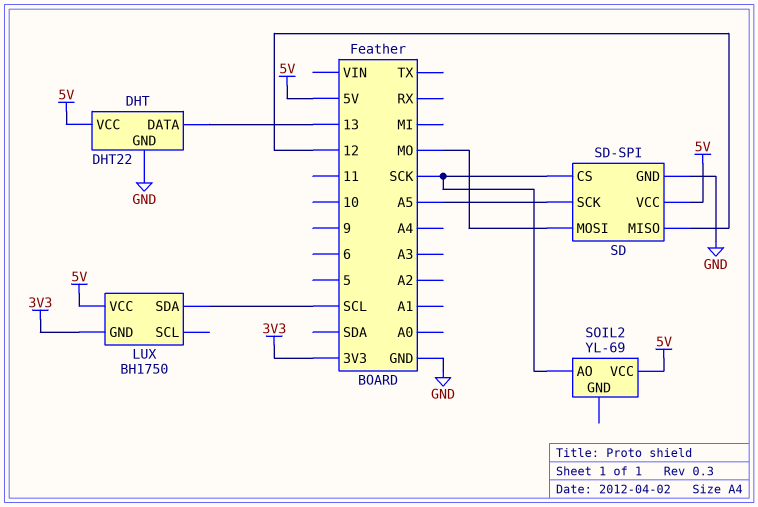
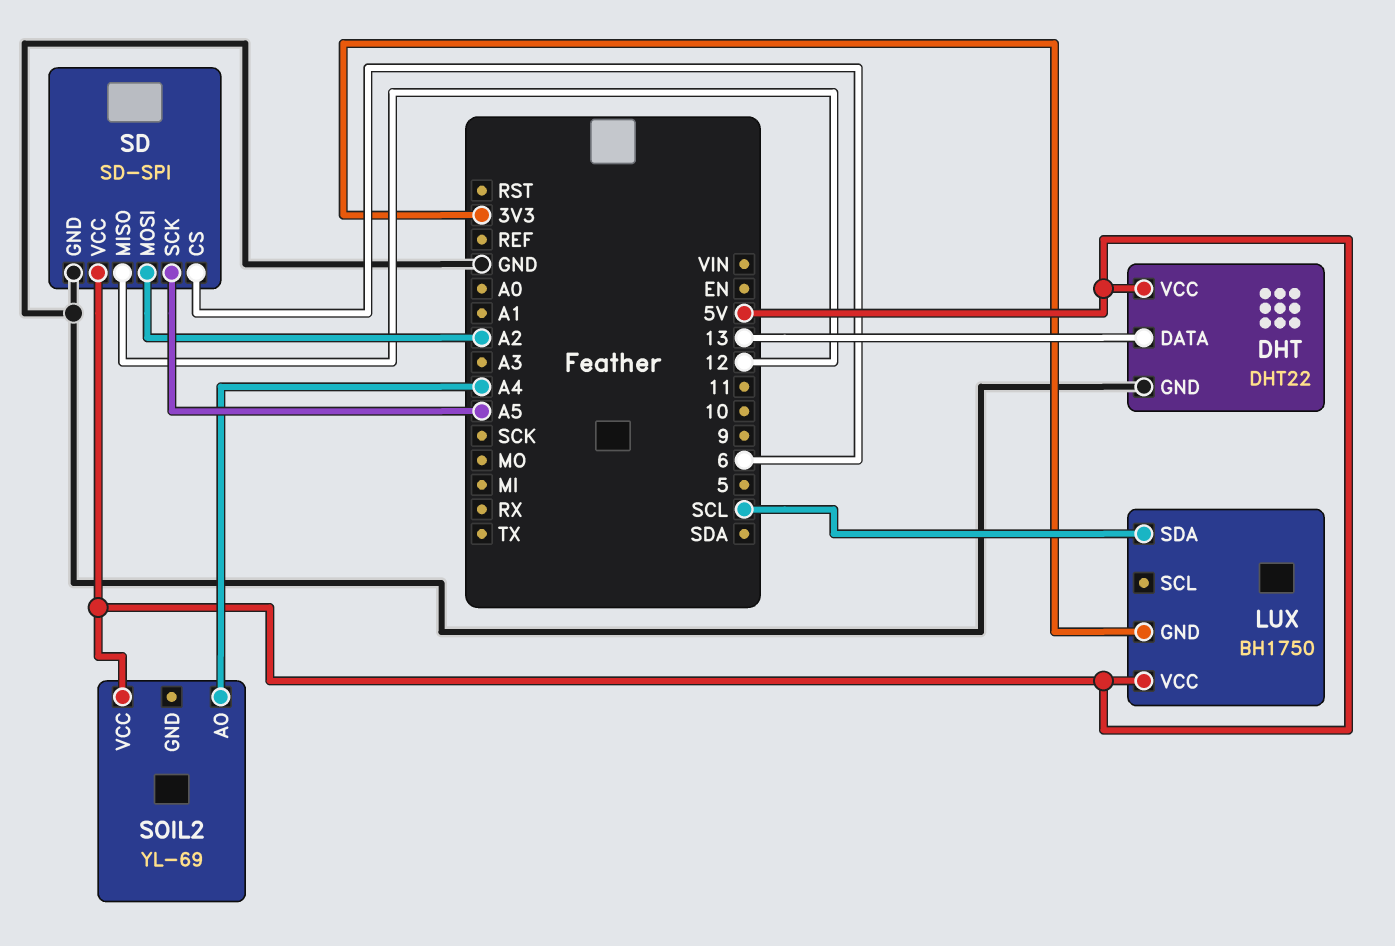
SD pin CS: SCK -> 6
SD pin MOSI: MO -> A2
SOIL2 pin AO: SCK -> A4

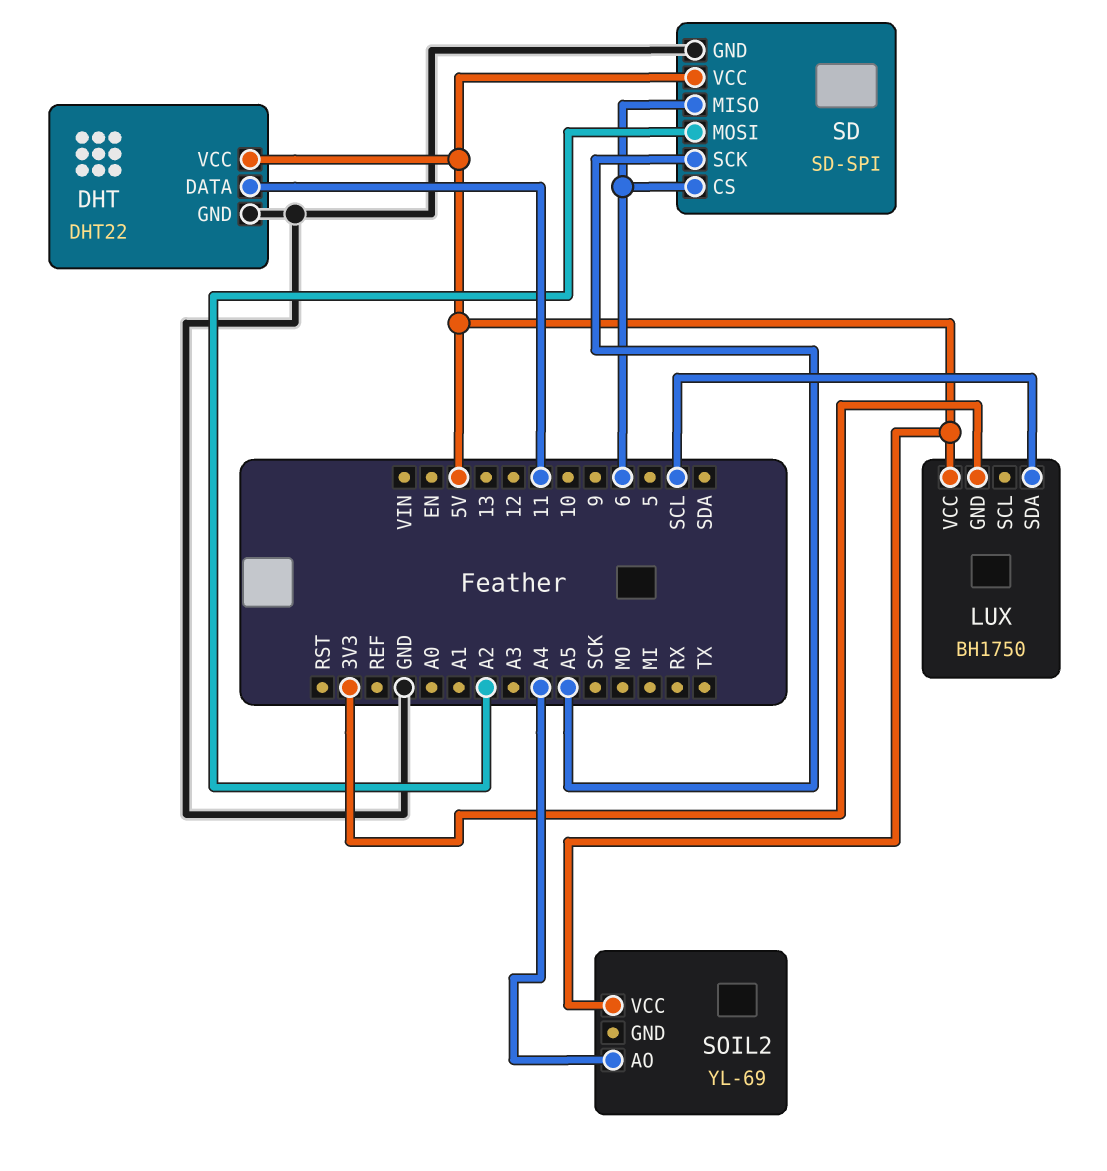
DHT pin DATA: 13 -> 11
SD pin MISO: 12 -> 6

